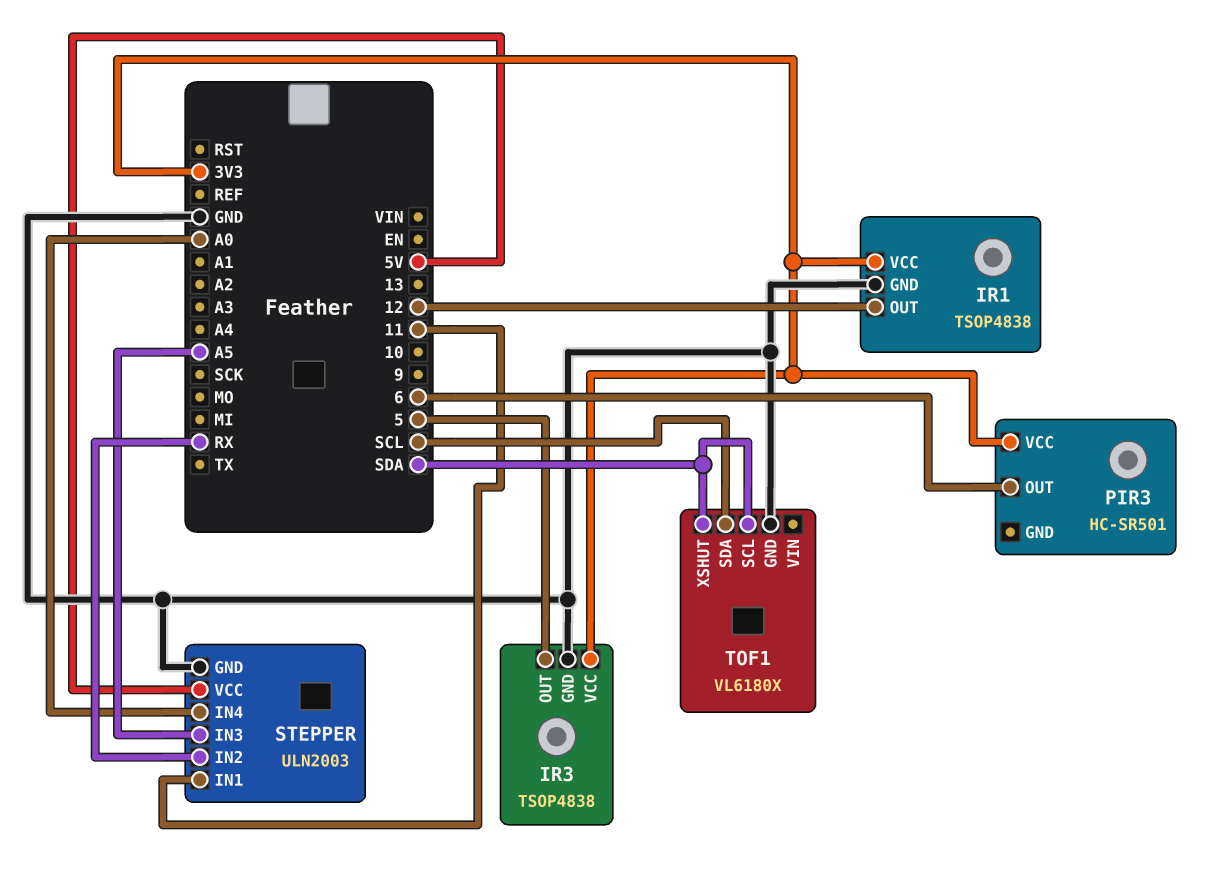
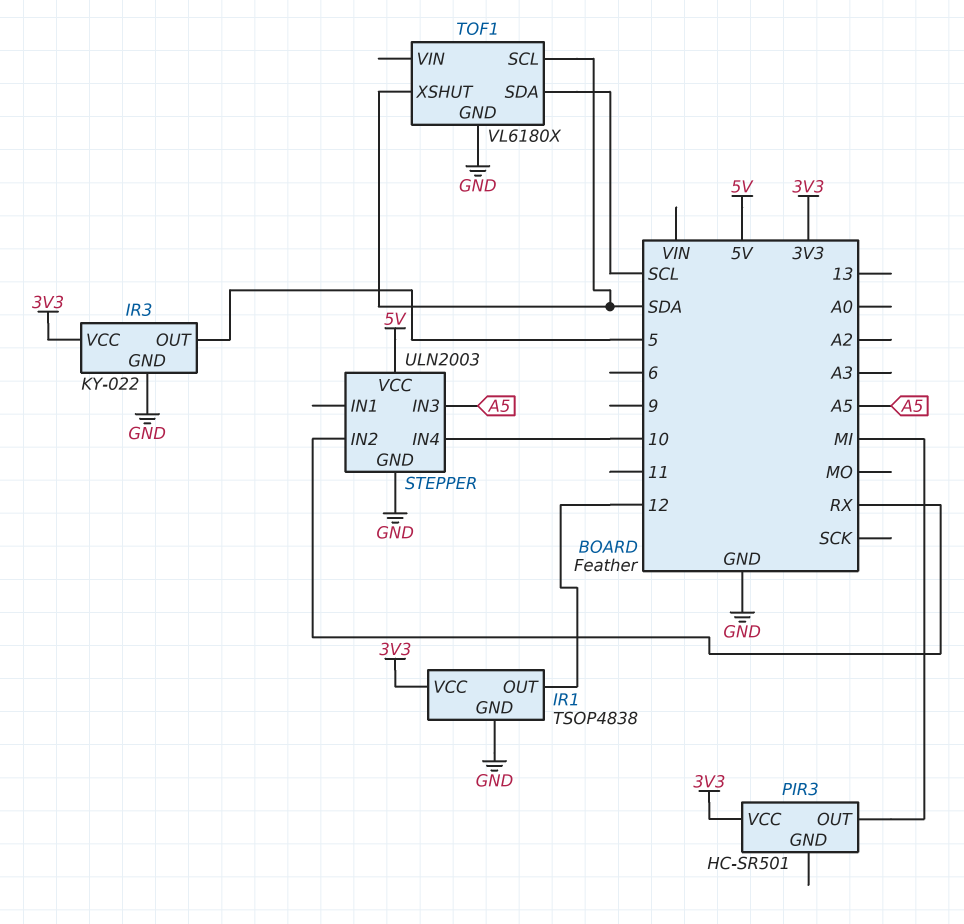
IR3: TSOP4838 -> KY-022
PIR3 pin OUT: 6 -> MI
STEPPER pin IN1: 11 -> none
STEPPER pin IN4: A0 -> 10

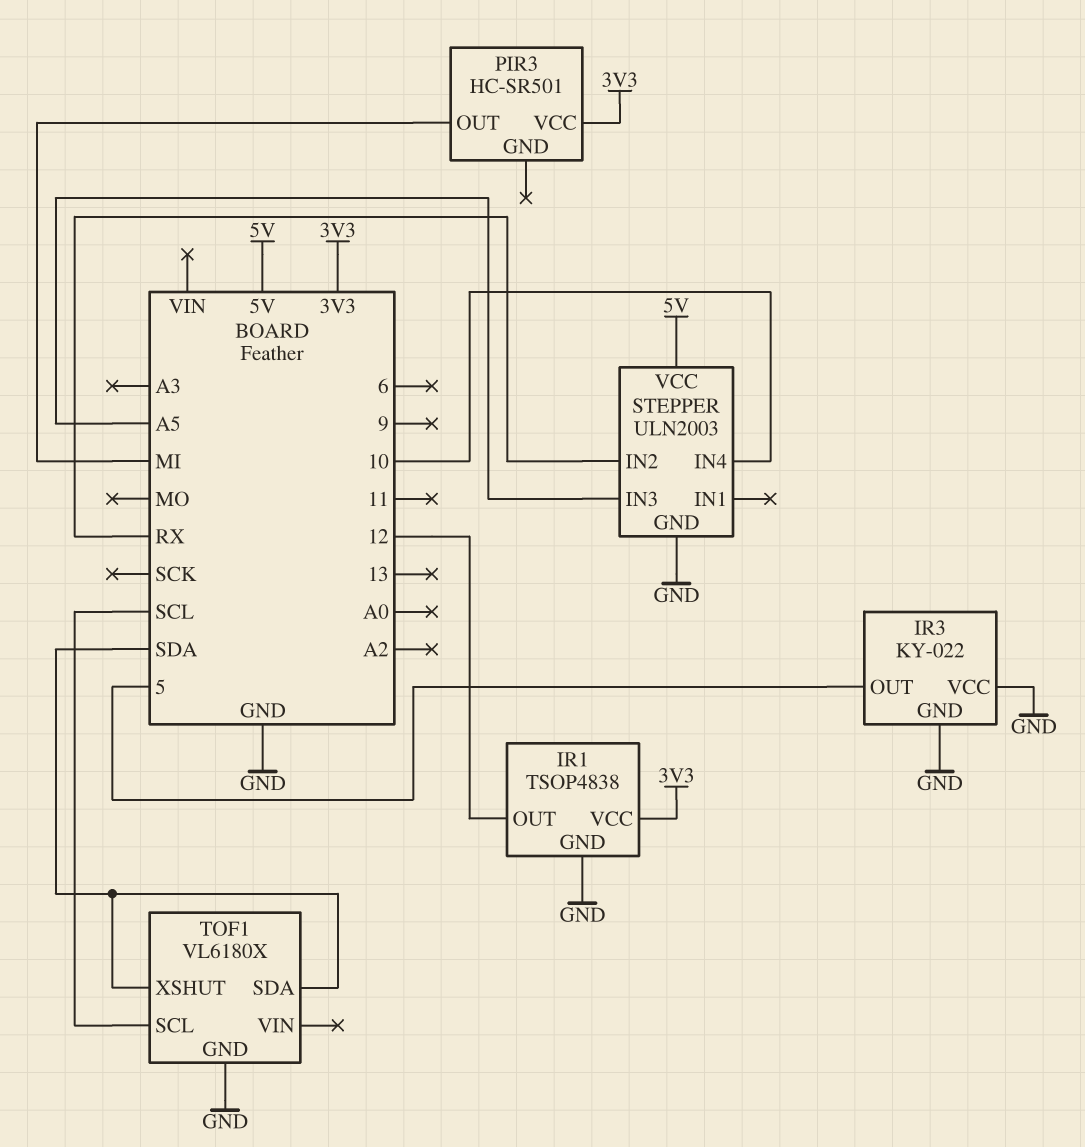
IR3 pin VCC: 3V3 -> GND
TOF1 pin SCL: SDA -> SCL
TOF1 pin SDA: SCL -> SDA

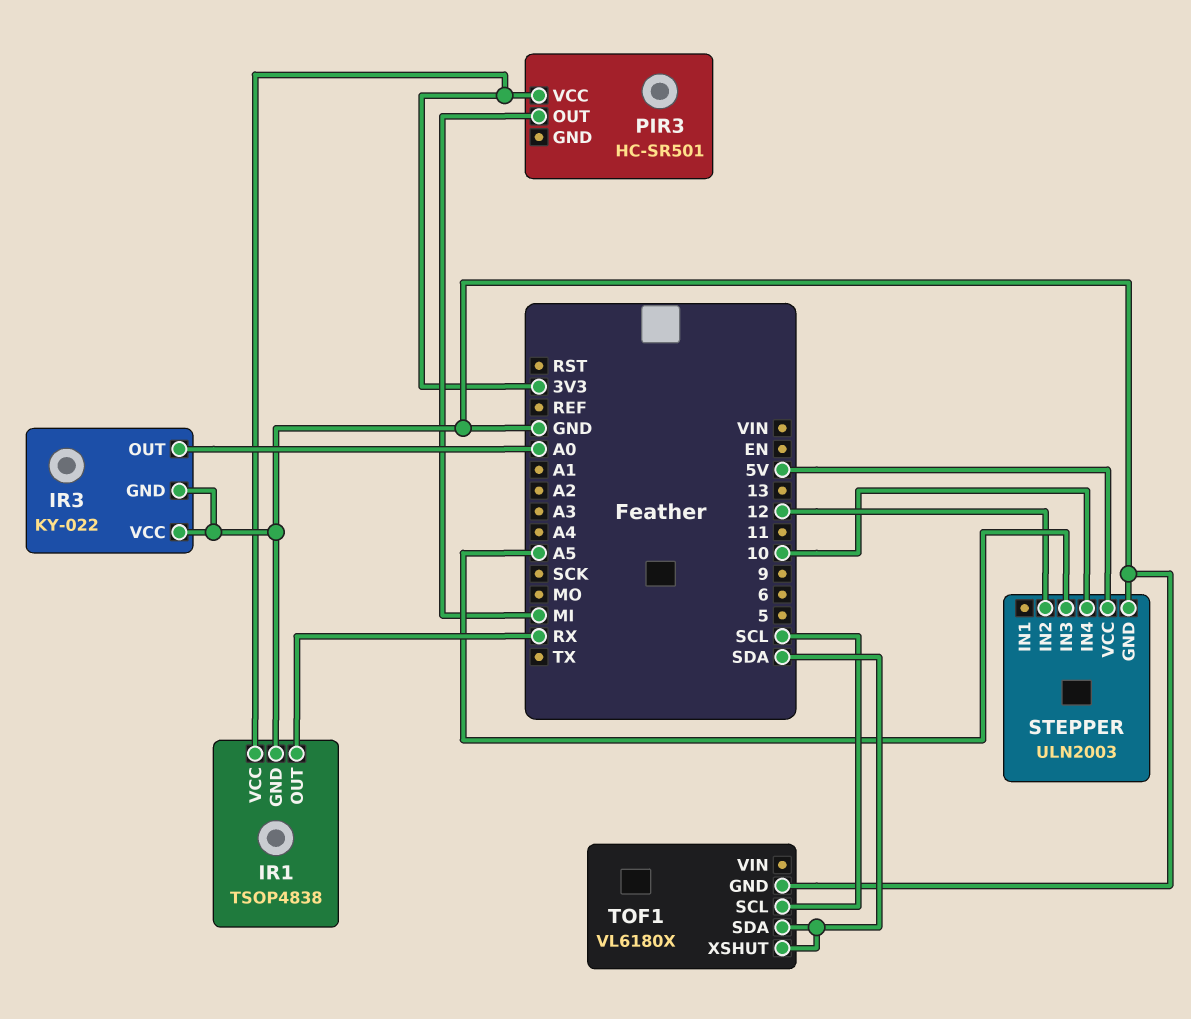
IR1 pin OUT: 12 -> RX
IR3 pin OUT: 5 -> A0
STEPPER pin IN2: RX -> 12

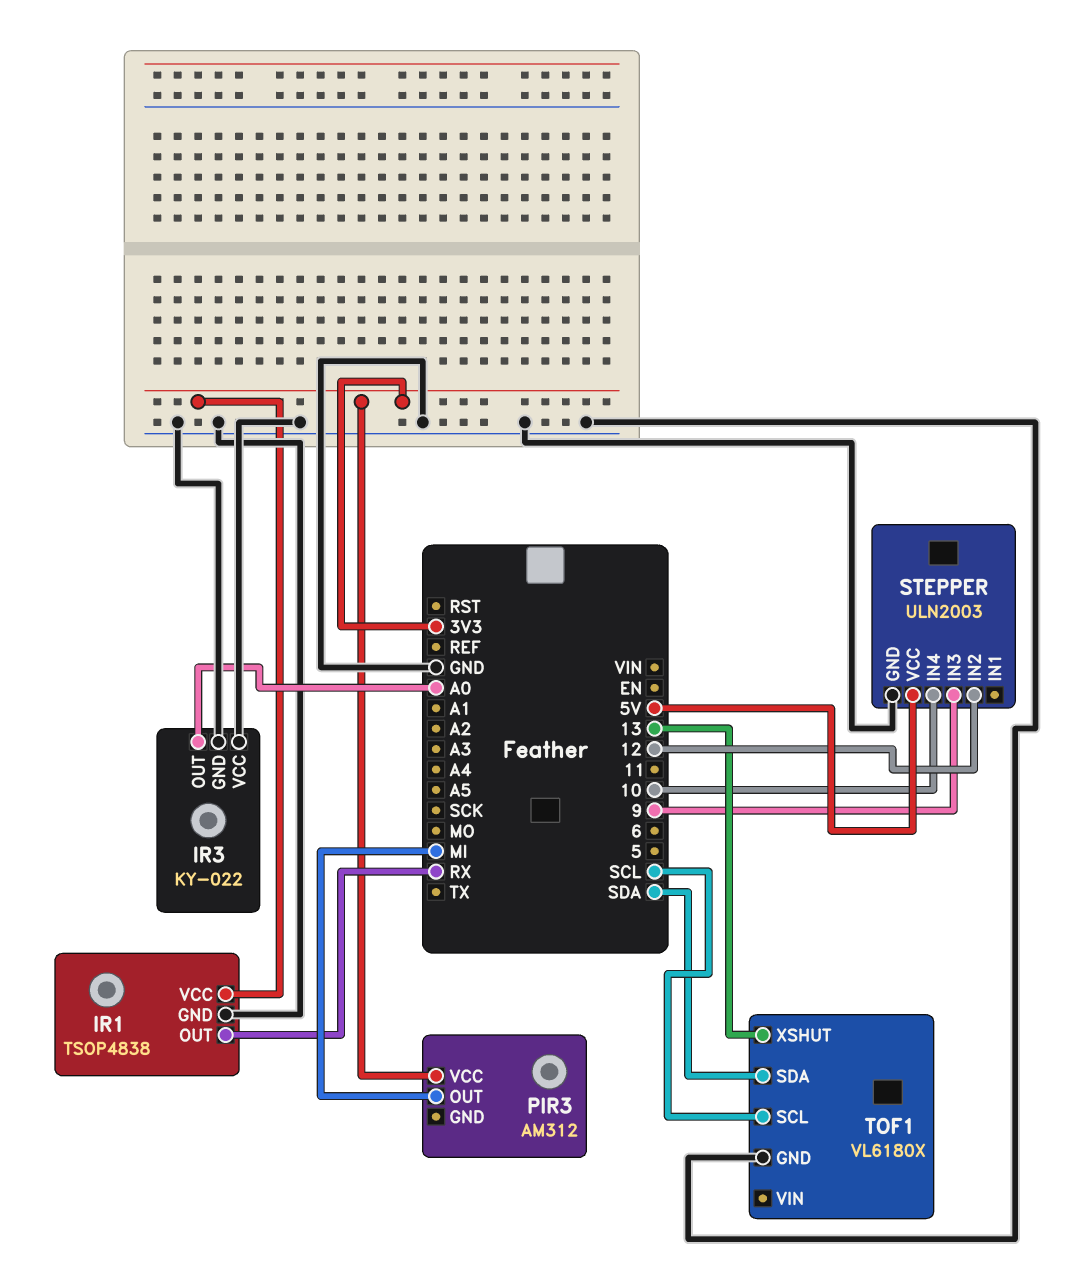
PIR3: HC-SR501 -> AM312
STEPPER pin IN3: A5 -> 9
TOF1 pin XSHUT: SDA -> 13

